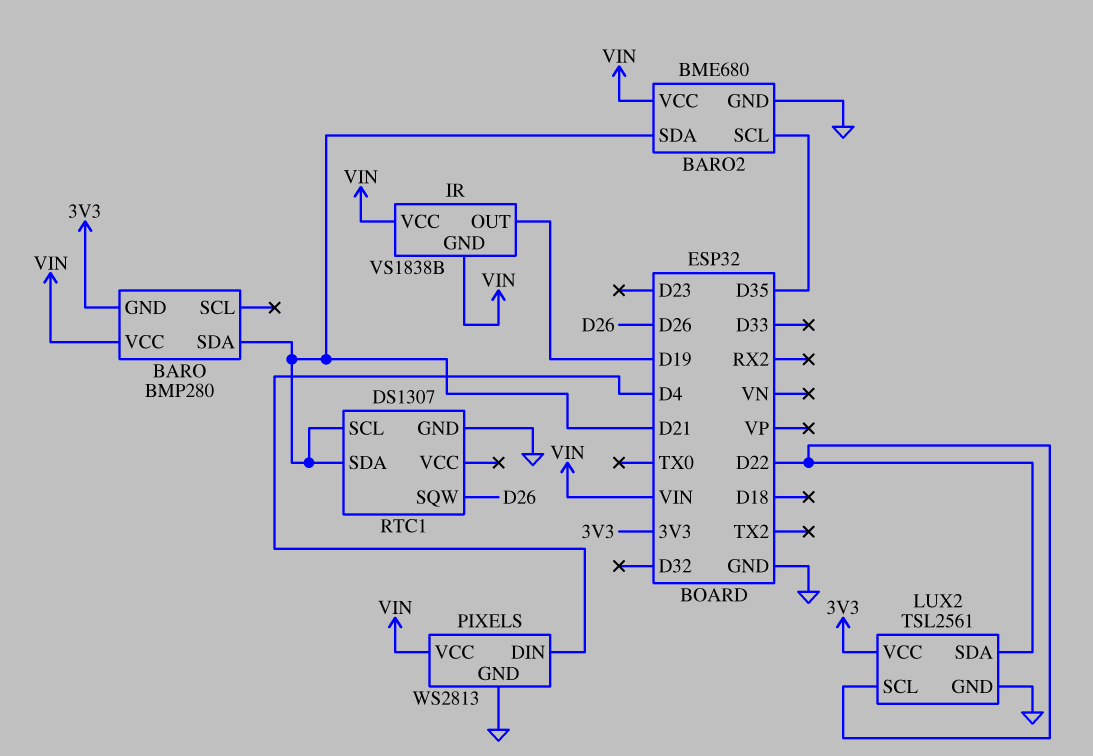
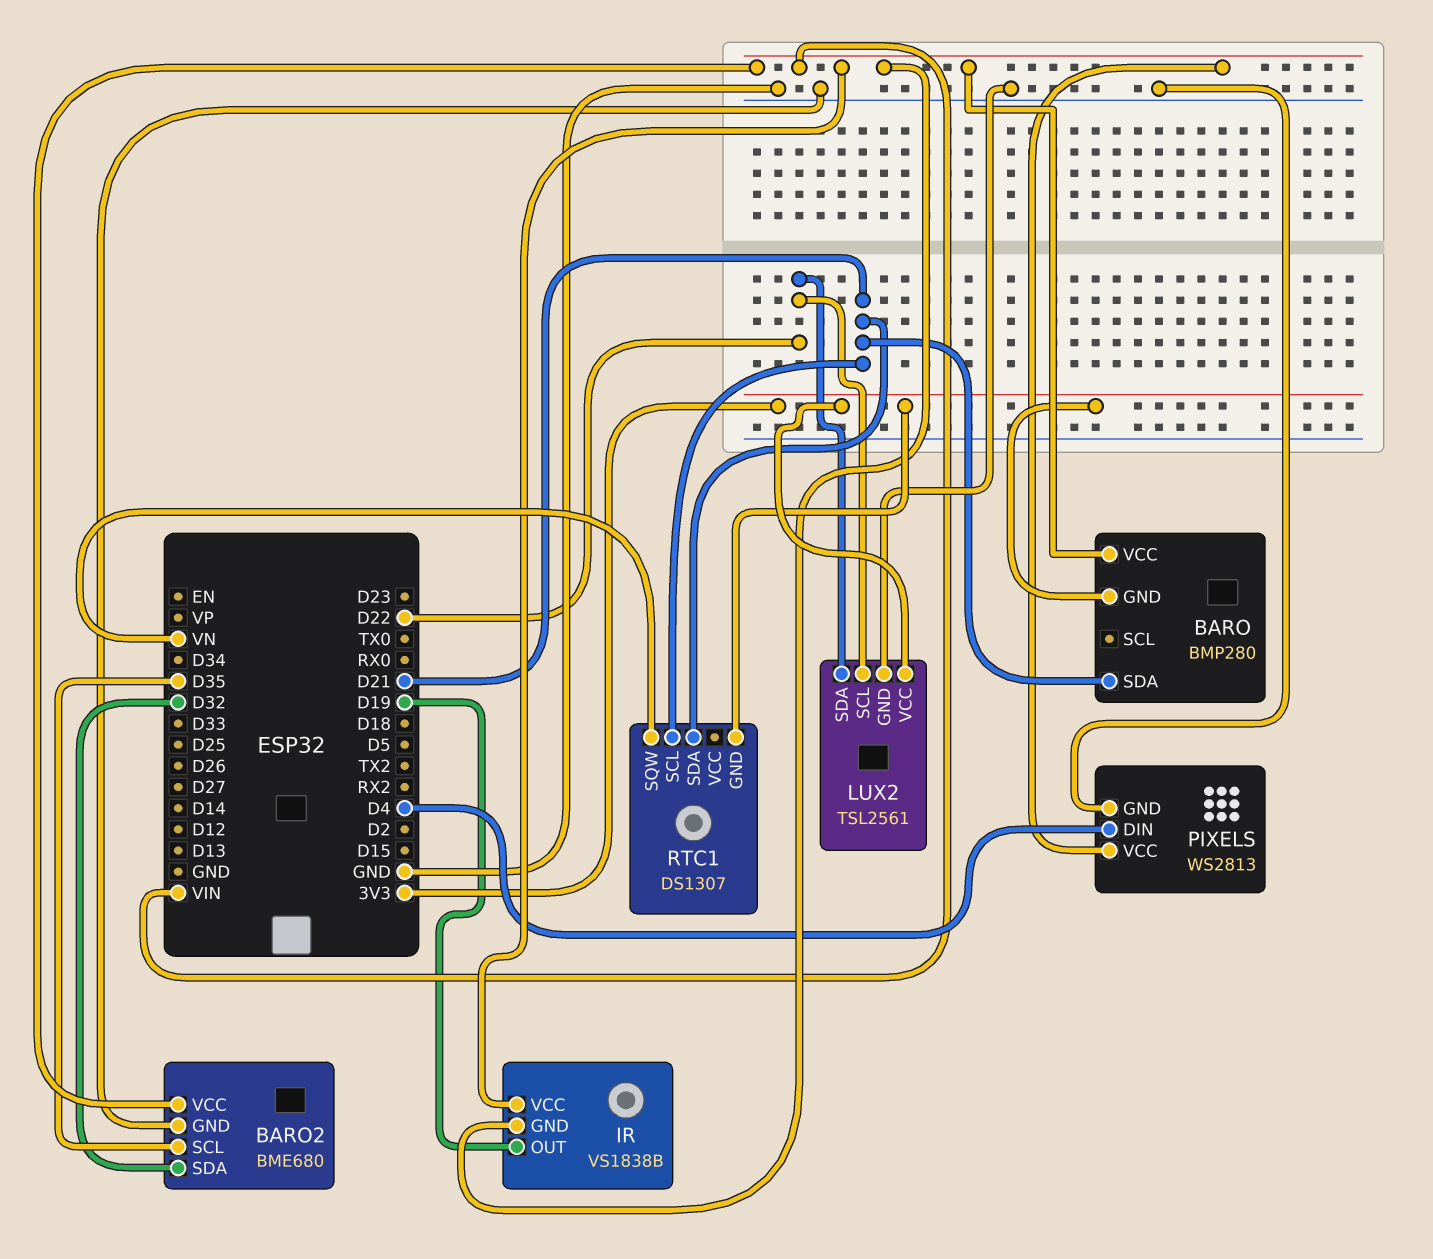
BARO2 pin SDA: D21 -> D32
RTC1 pin GND: GND -> 3V3
RTC1 pin SQW: D26 -> VN

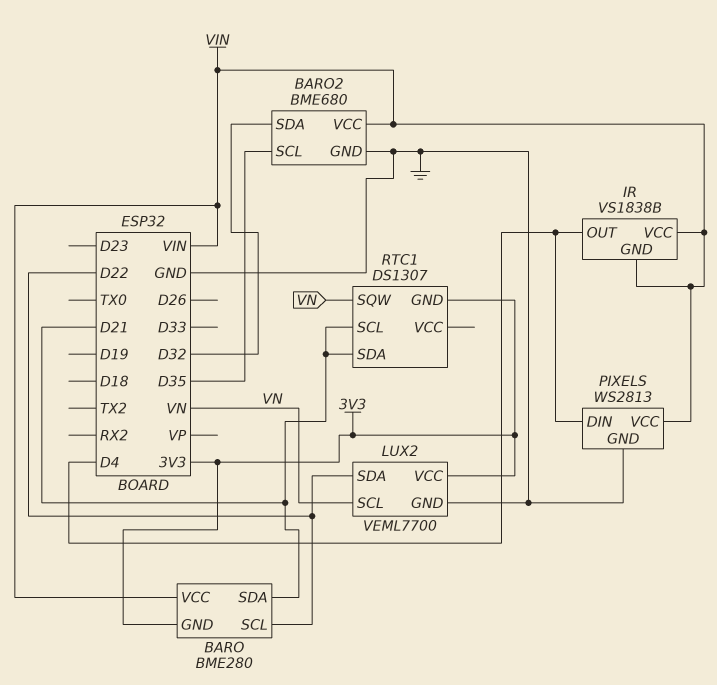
BARO: BMP280 -> BME280
BARO pin SCL: none -> D22
IR pin OUT: D19 -> D4
LUX2: TSL2561 -> VEML7700
LUX2 pin SCL: D22 -> VN

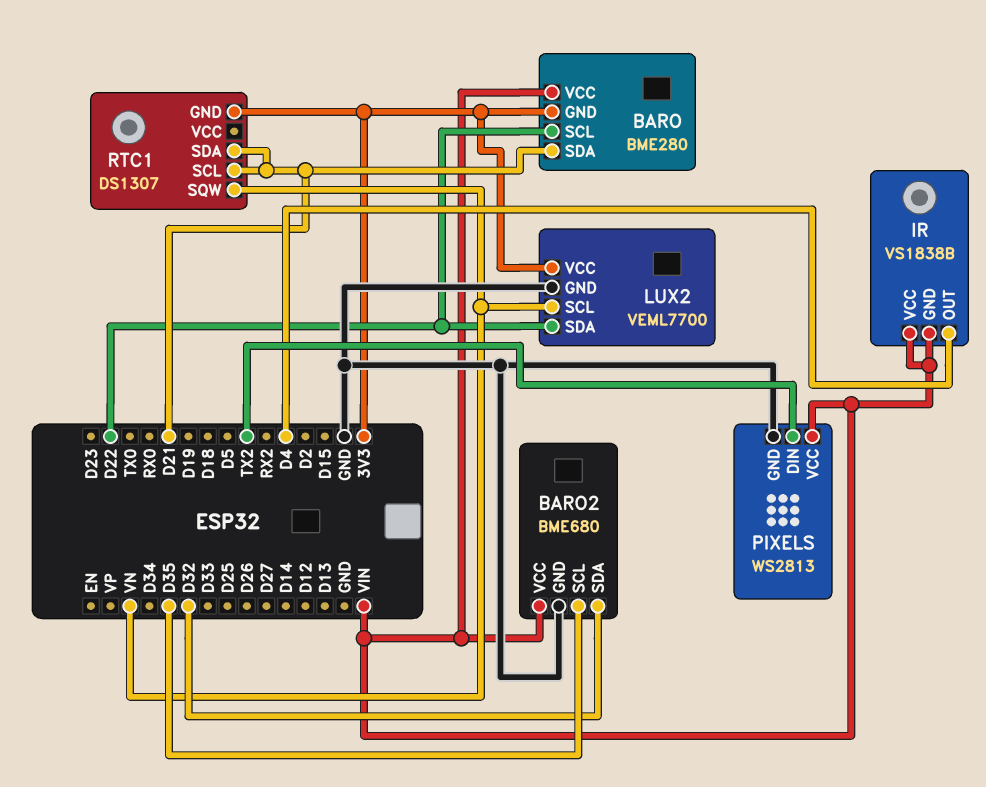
PIXELS pin DIN: D4 -> TX2

